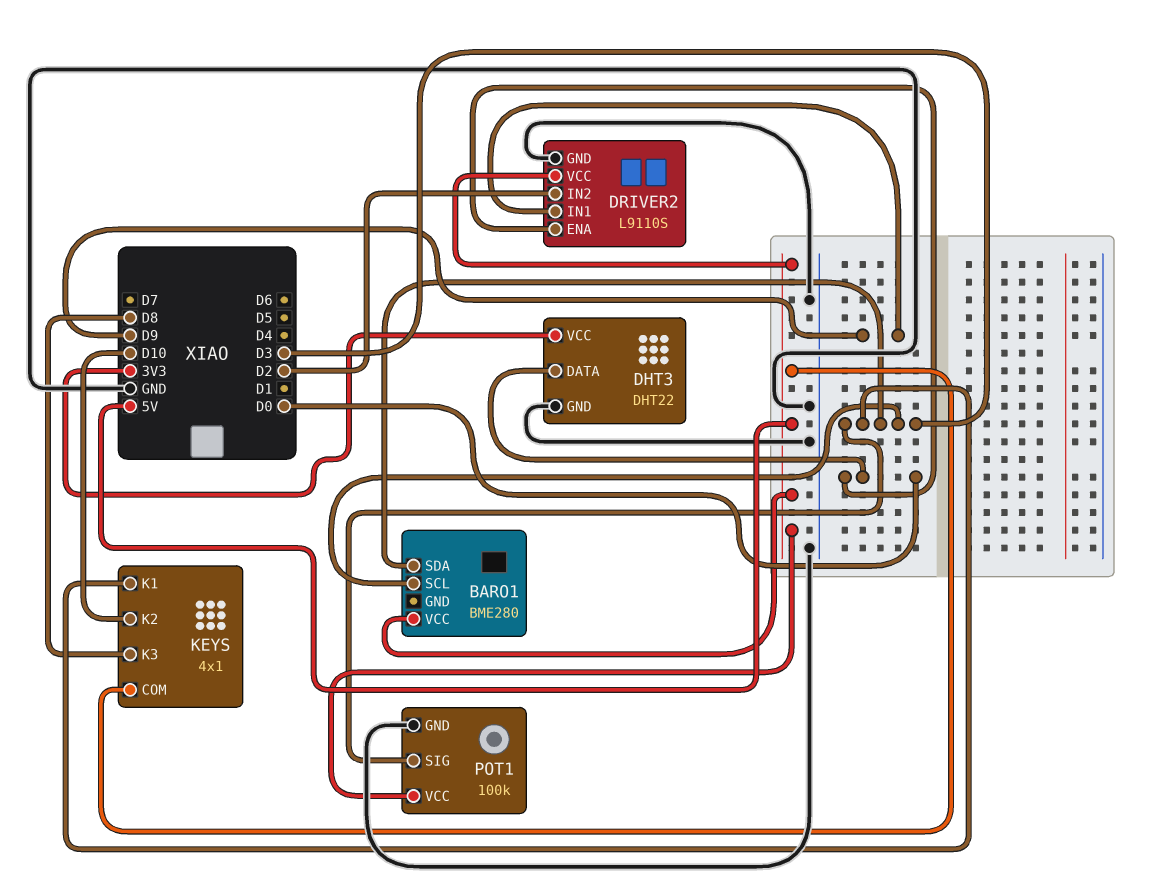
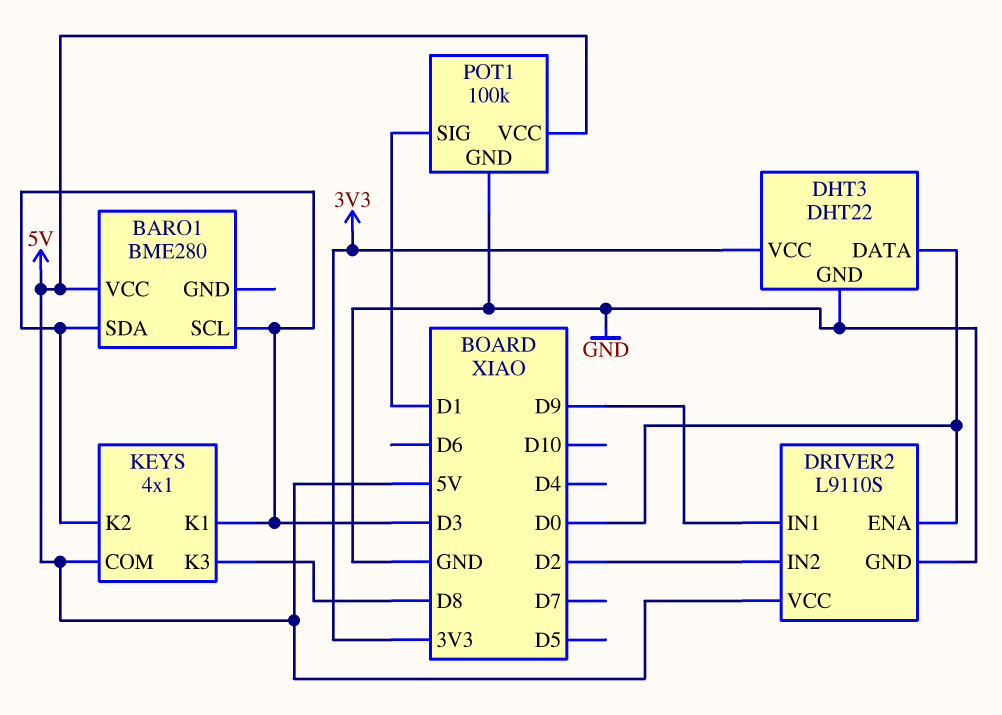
KEYS pin K2: D10 -> D3
POT1 pin SIG: D3 -> D1

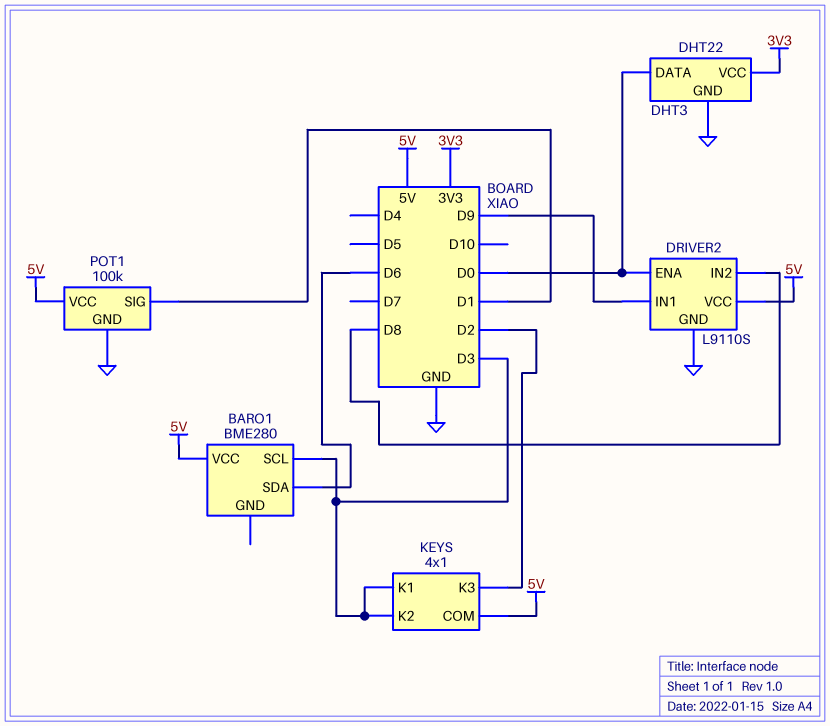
BARO1 pin SDA: D3 -> D6
DRIVER2 pin IN2: D2 -> D8
KEYS pin K3: D8 -> D2

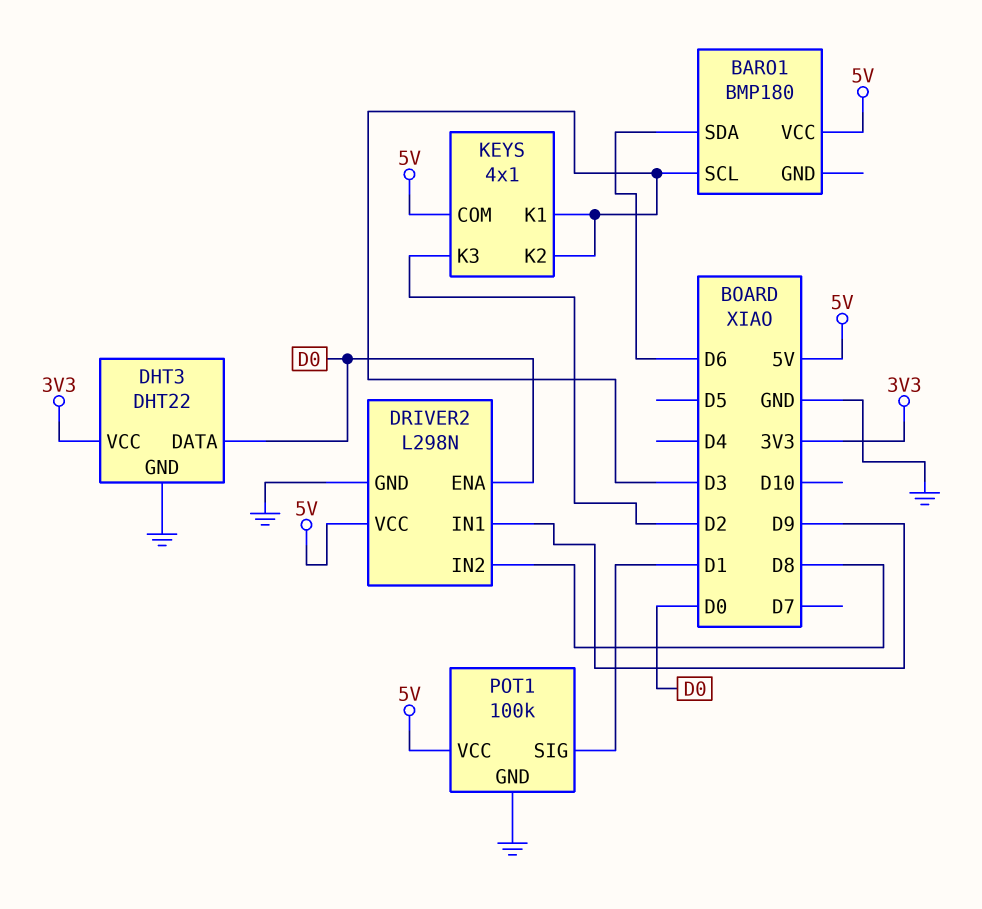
BARO1: BME280 -> BMP180
DRIVER2: L9110S -> L298N

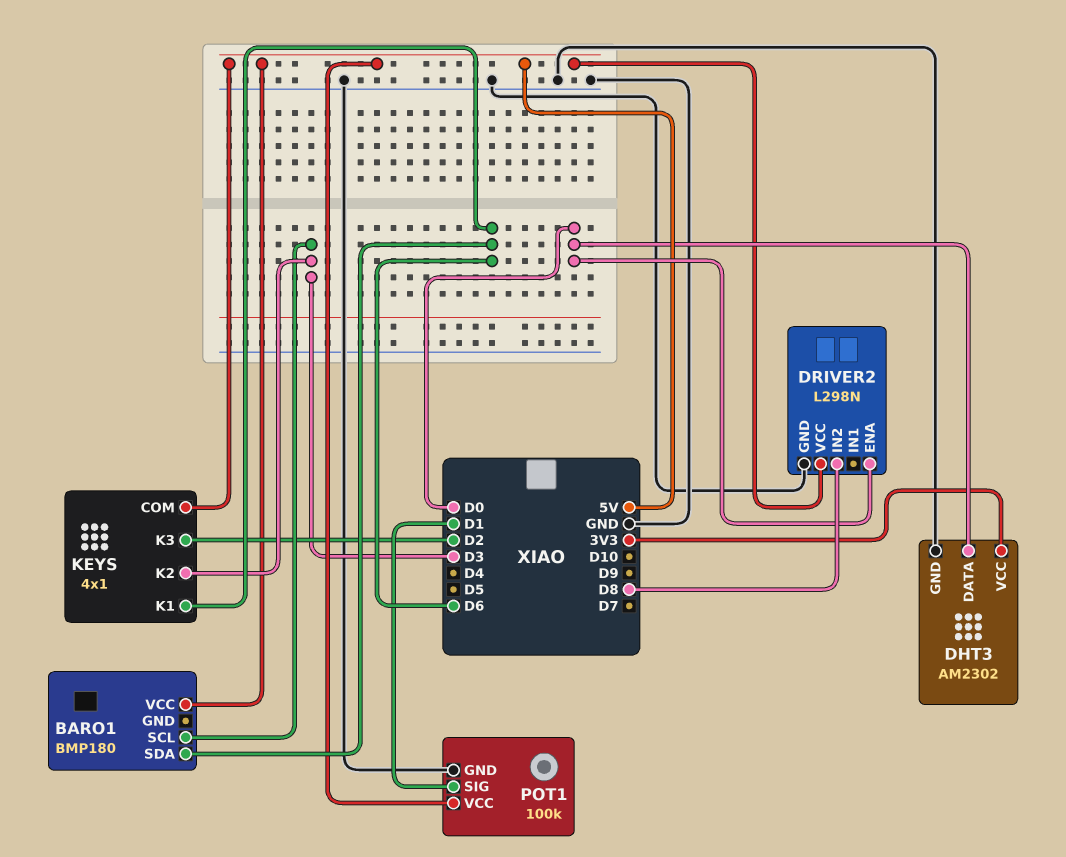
DHT3: DHT22 -> AM2302
DRIVER2 pin IN1: D9 -> none
KEYS pin K1: D3 -> D6

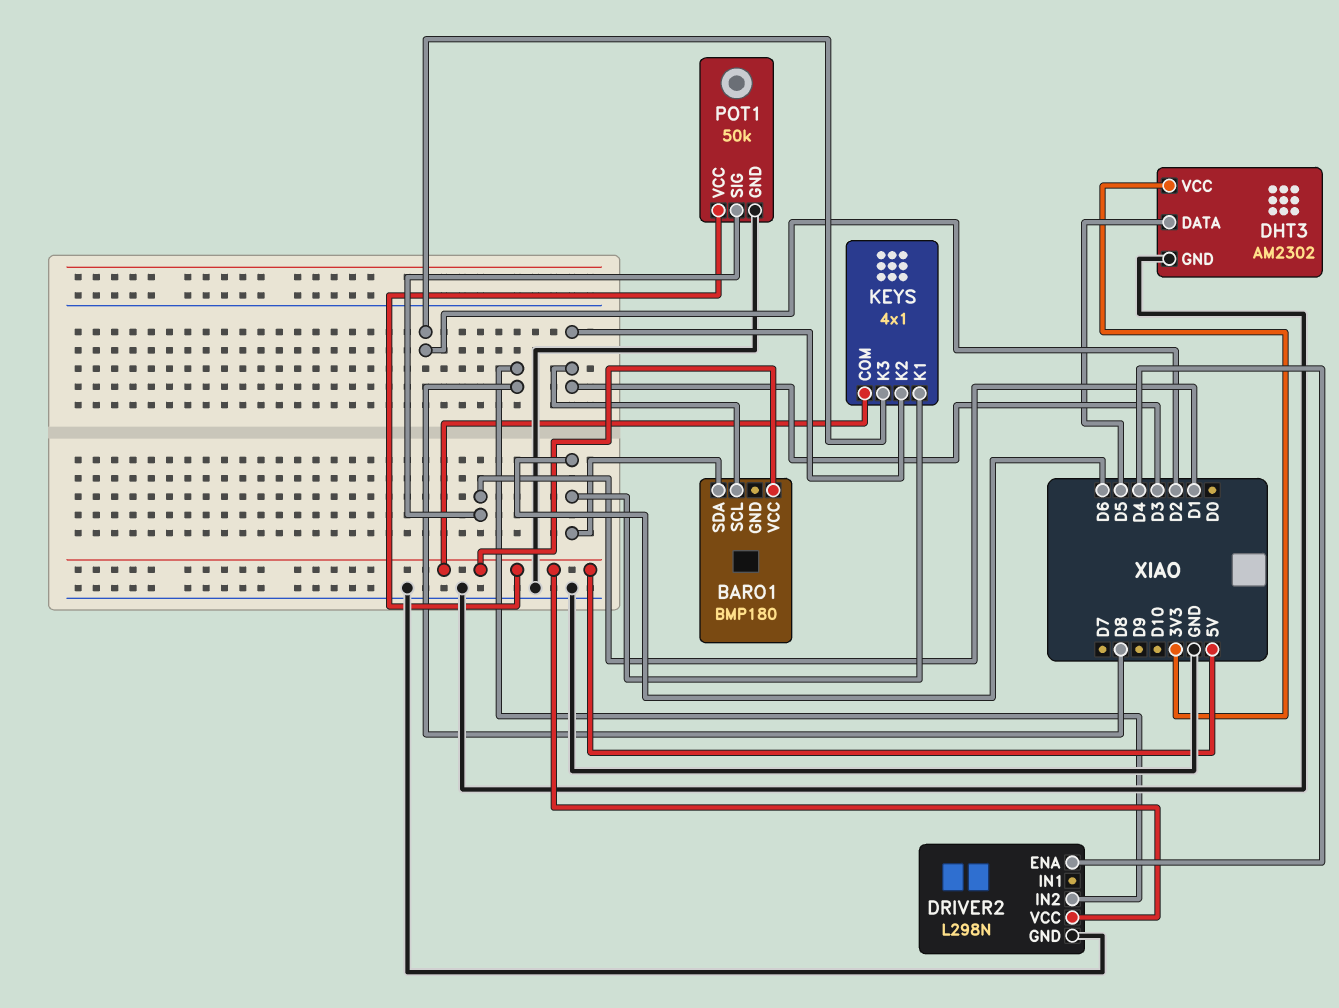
DHT3 pin DATA: D0 -> D5
DRIVER2 pin ENA: D0 -> D4
POT1: 100k -> 50k

